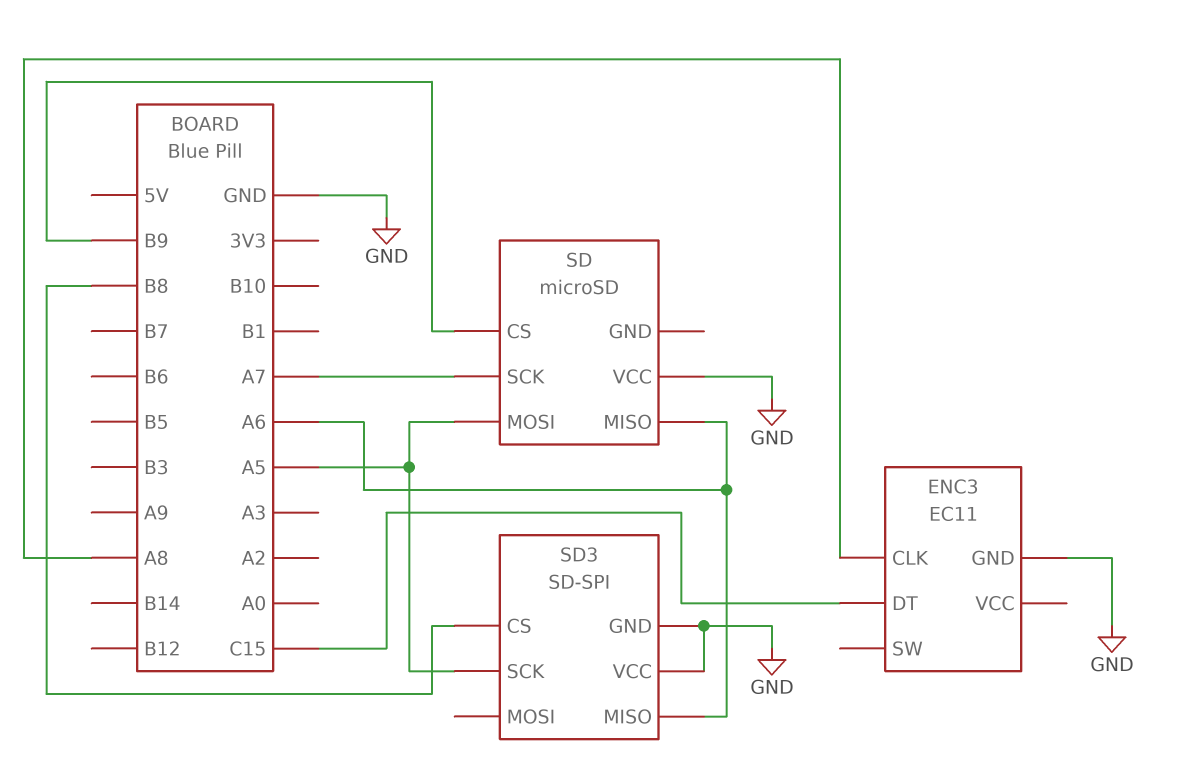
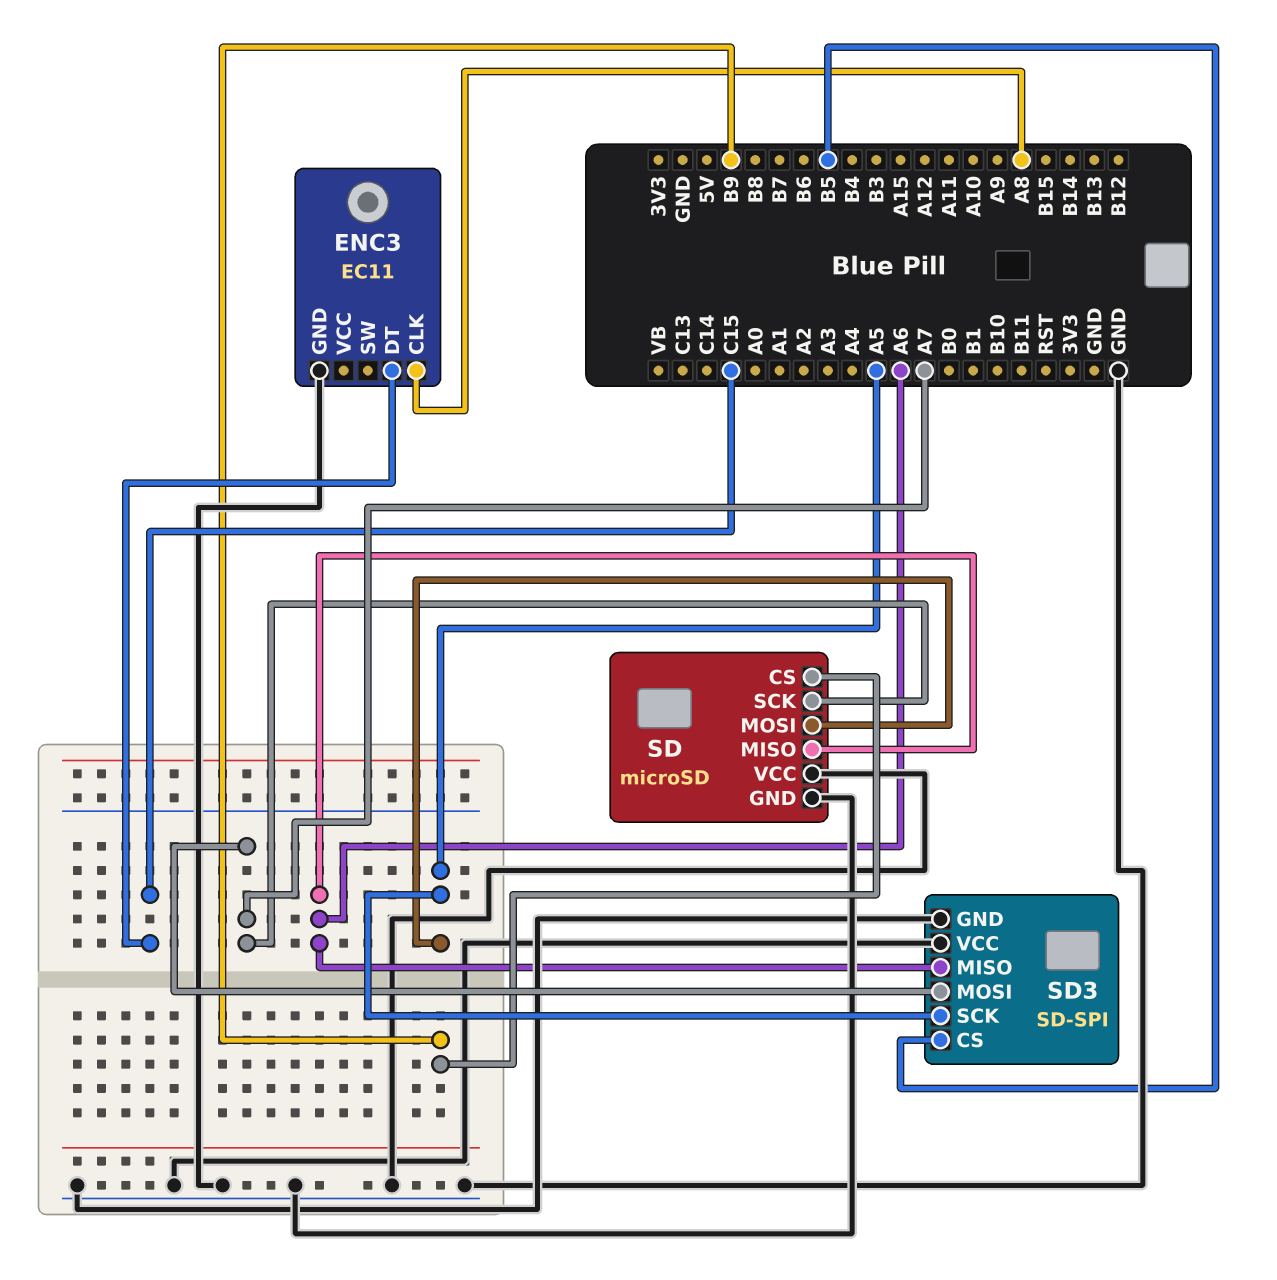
SD pin GND: none -> GND
SD3 pin CS: B8 -> B5
SD3 pin MOSI: none -> A7

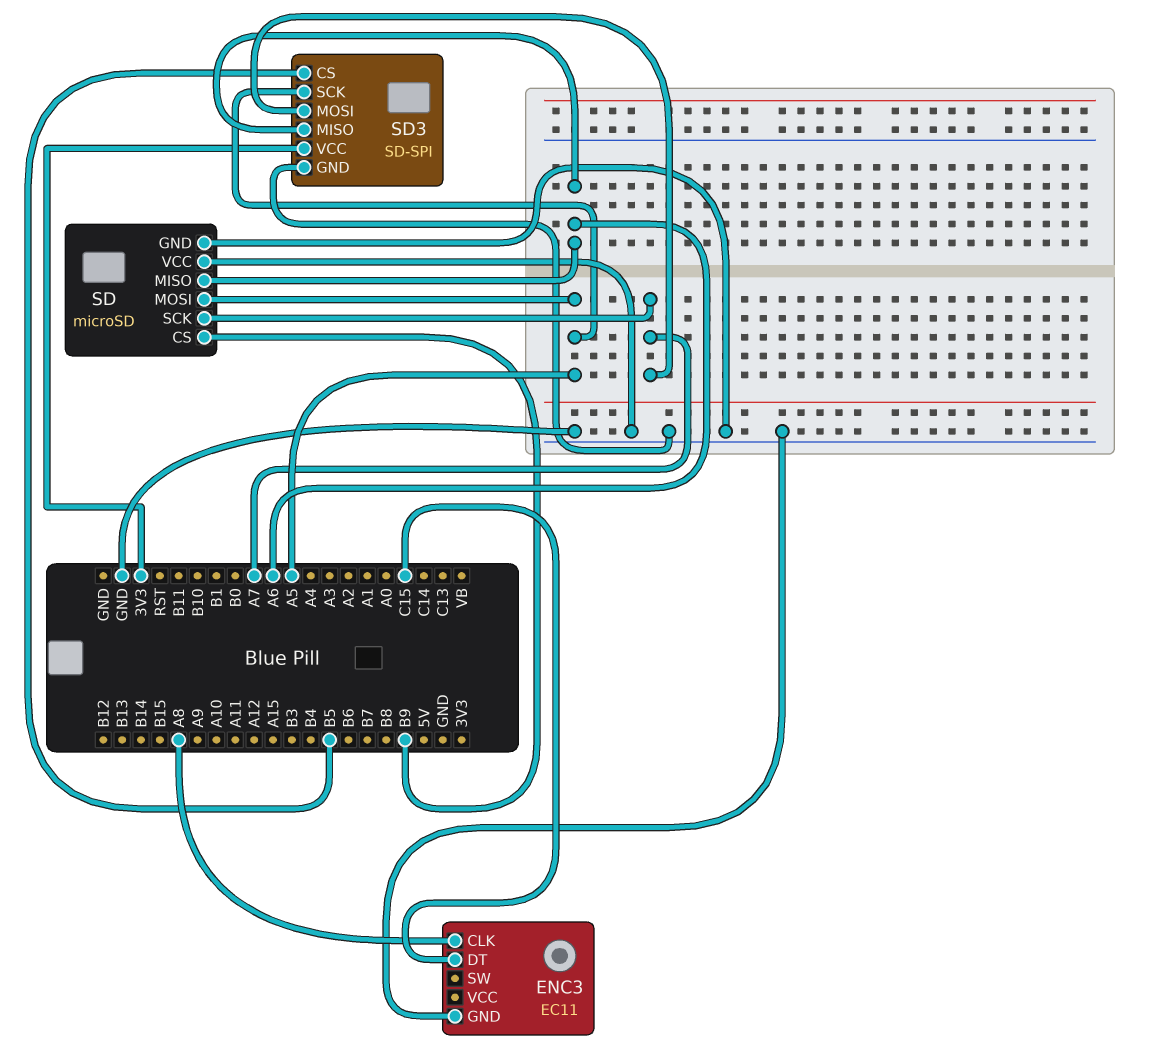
SD3 pin VCC: GND -> 3V3

